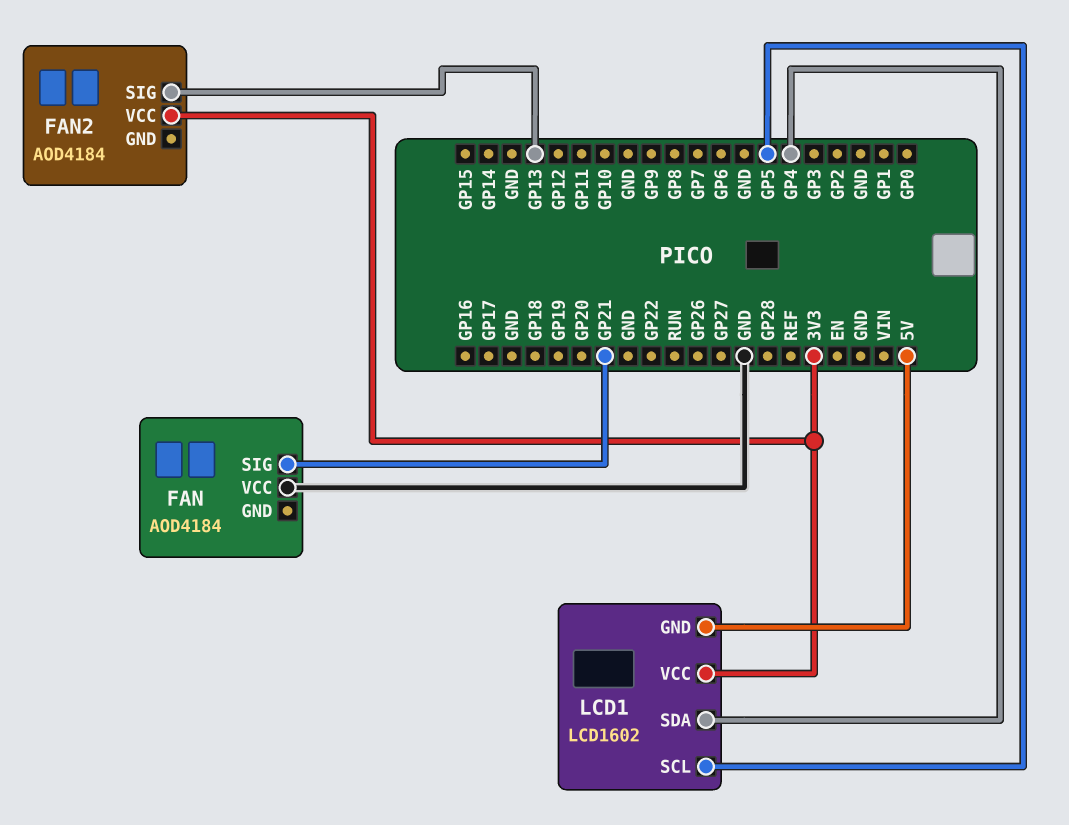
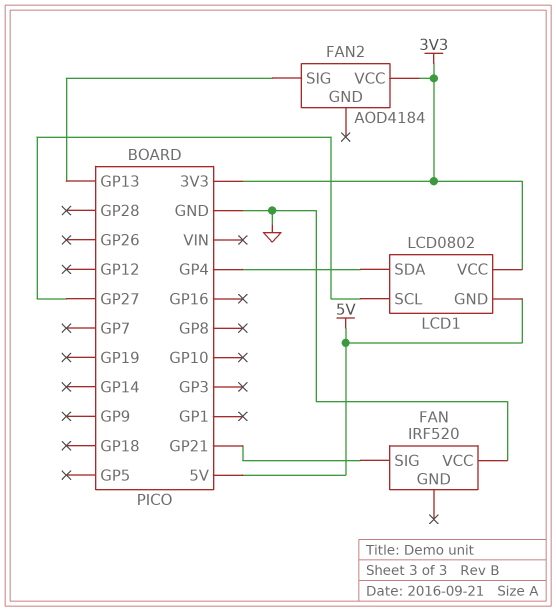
FAN: AOD4184 -> IRF520
LCD1: LCD1602 -> LCD0802
LCD1 pin SCL: GP5 -> GP27

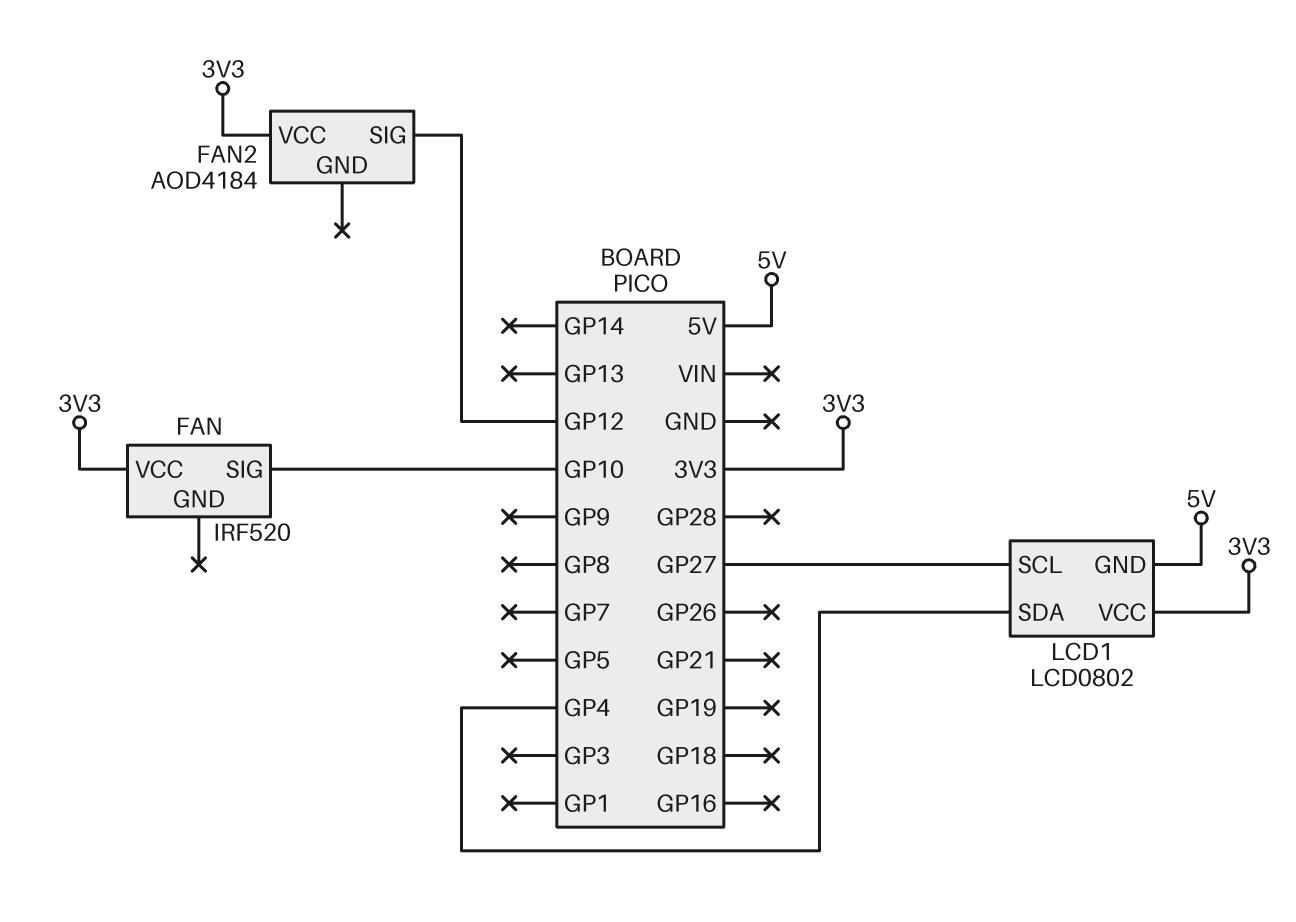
FAN pin SIG: GP21 -> GP10
FAN pin VCC: GND -> 3V3
FAN2 pin SIG: GP13 -> GP12

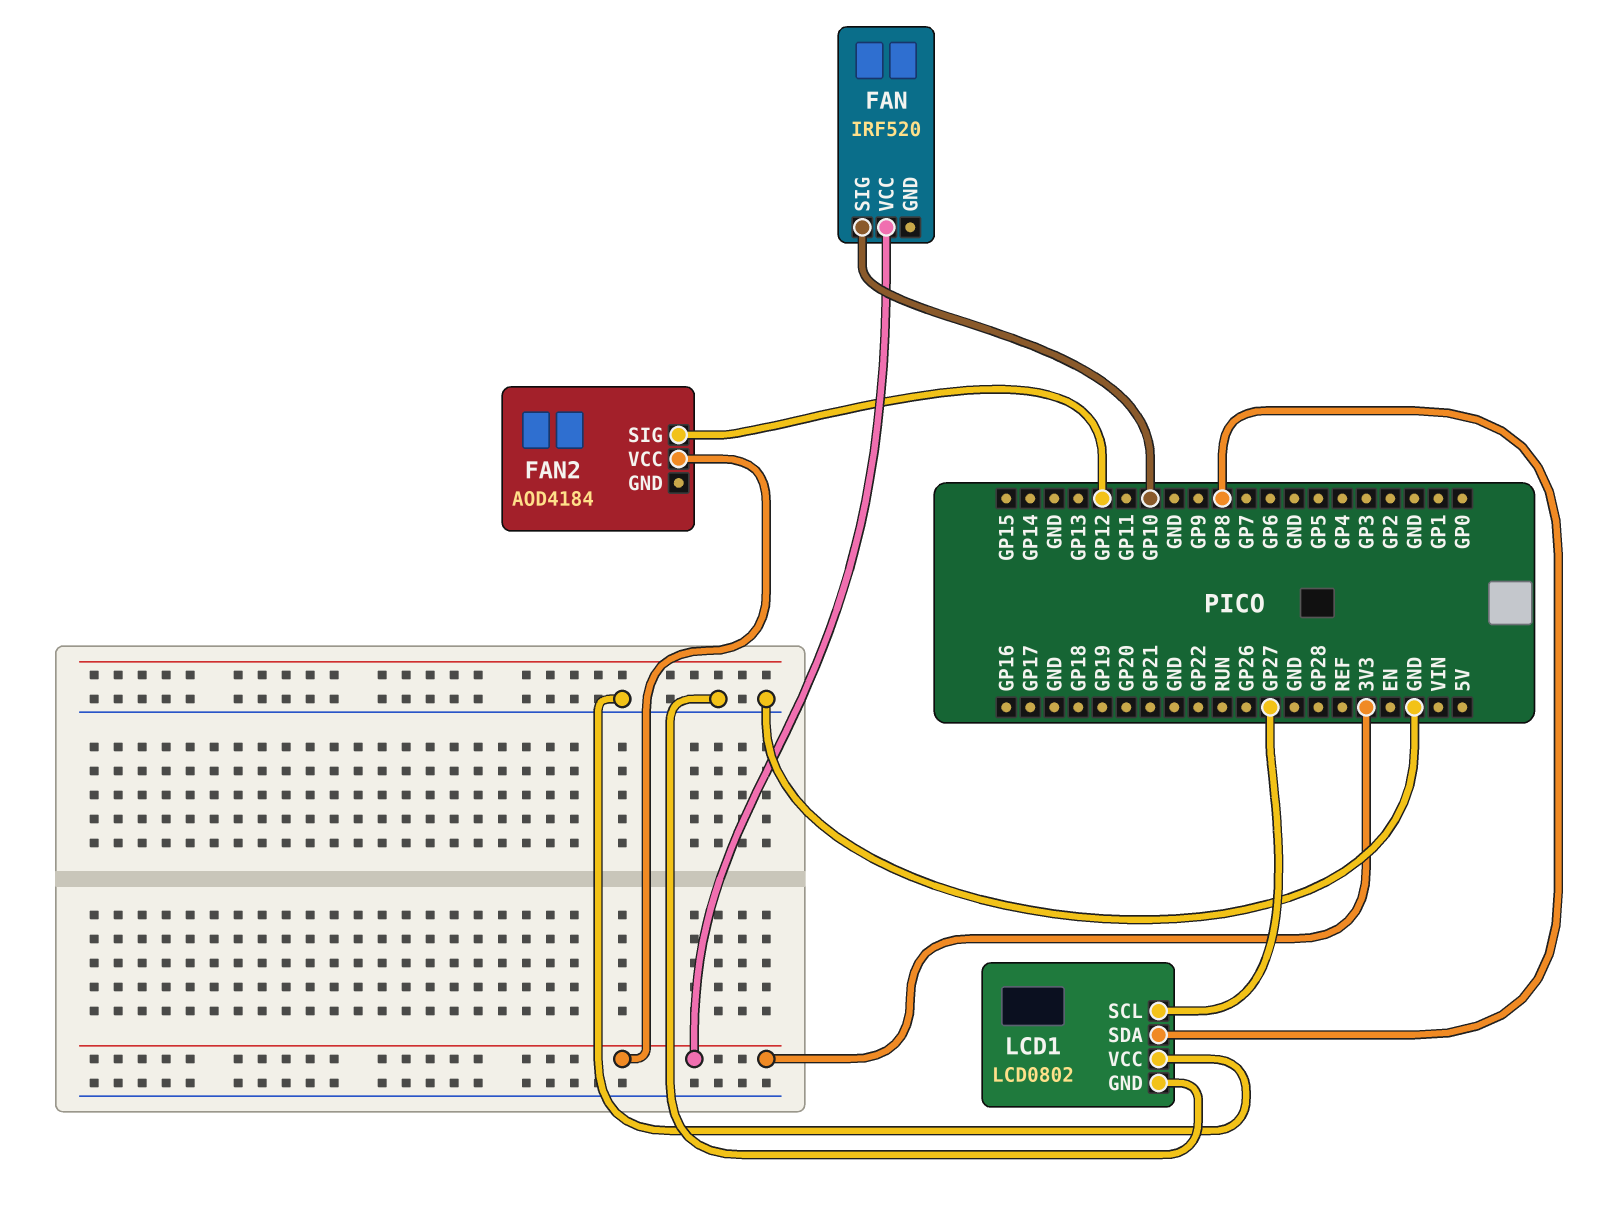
LCD1 pin GND: 5V -> GND
LCD1 pin SDA: GP4 -> GP8
LCD1 pin VCC: 3V3 -> GND

